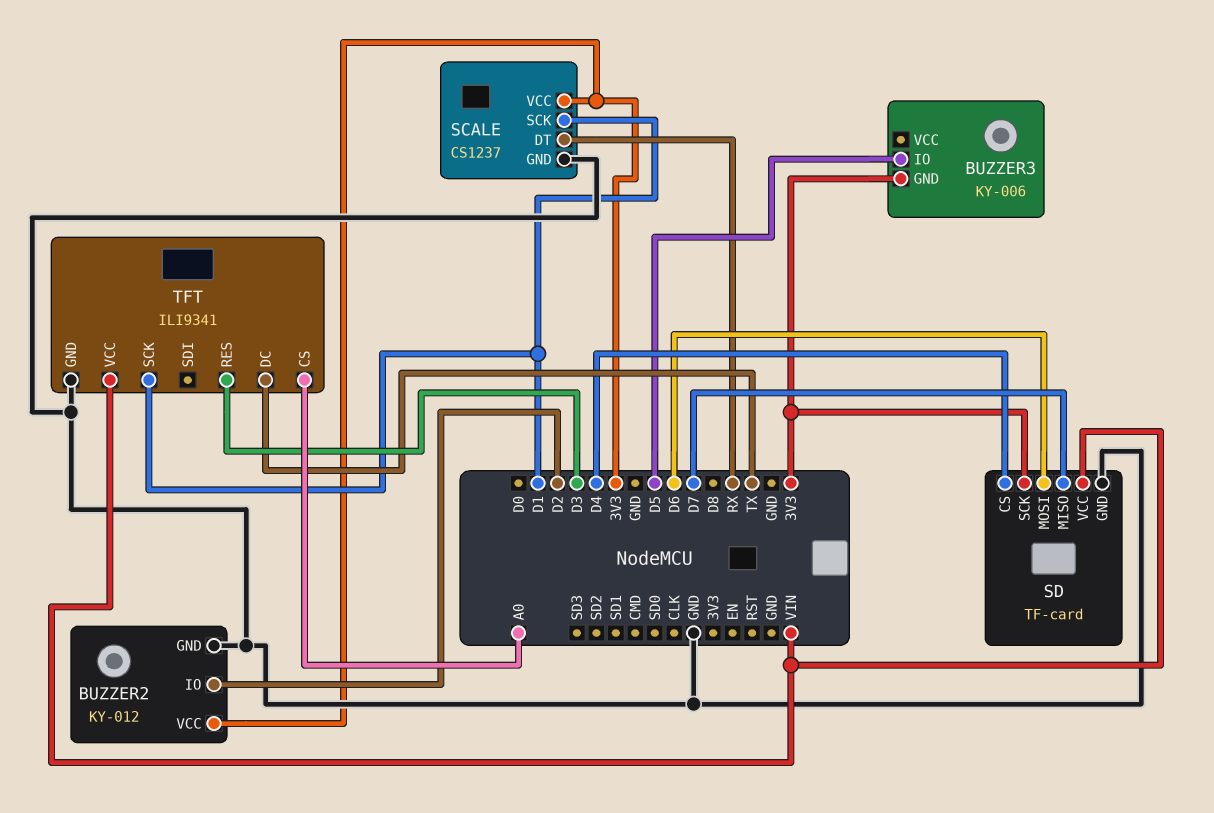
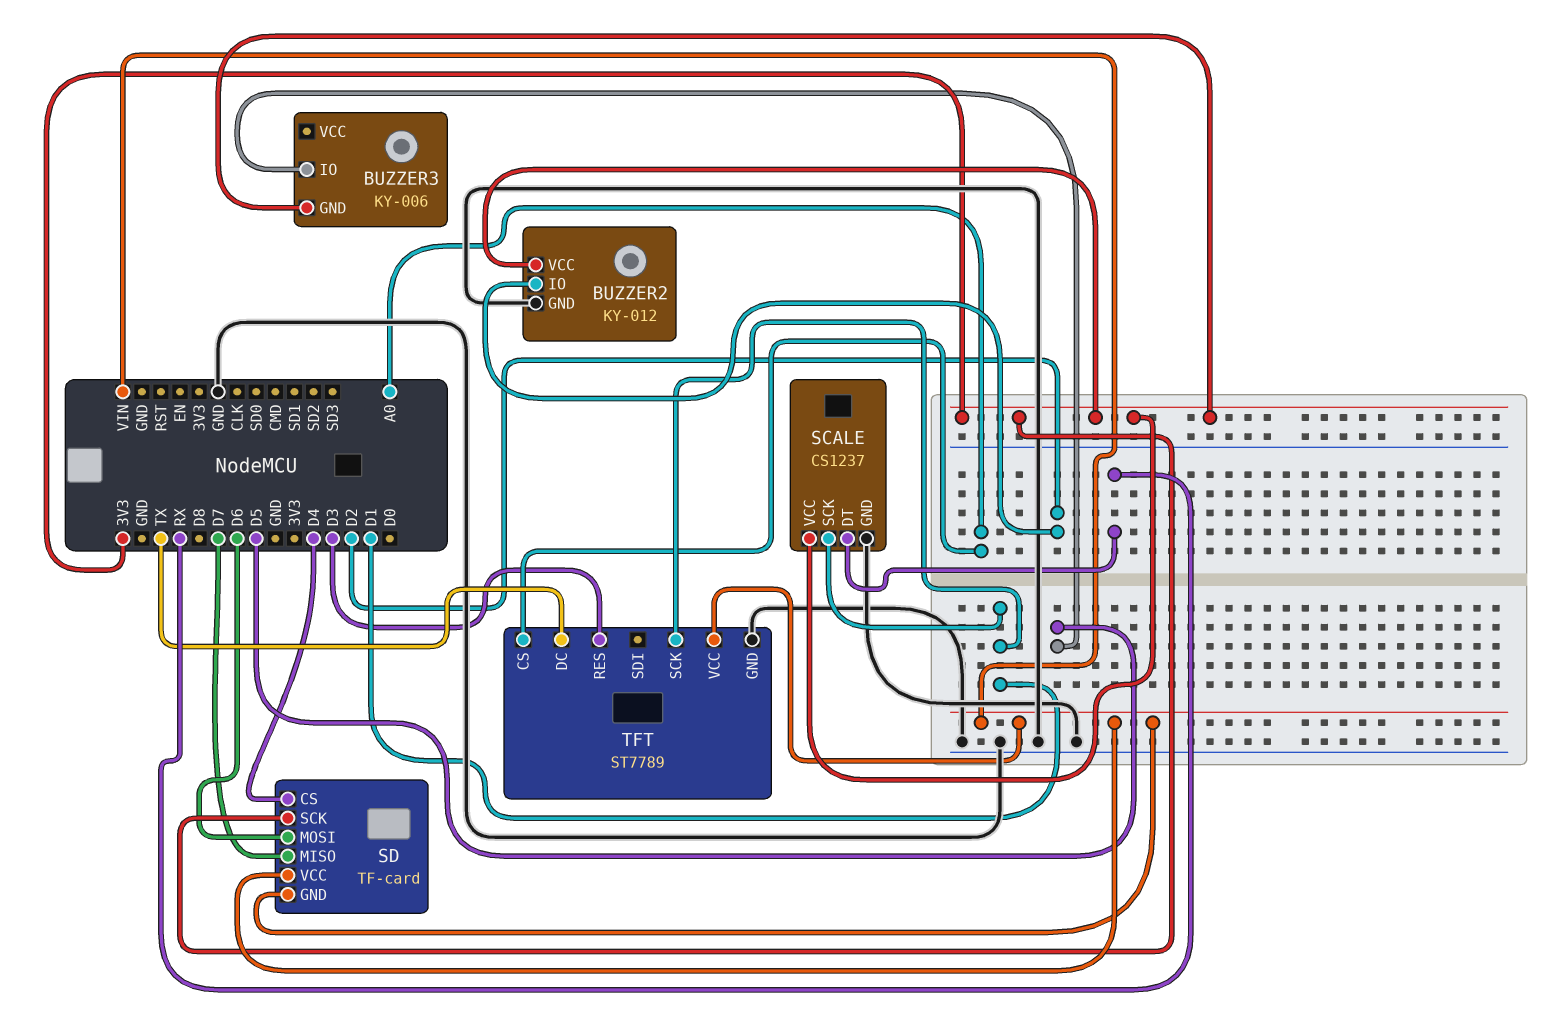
SD pin GND: GND -> VIN
TFT: ILI9341 -> ST7789

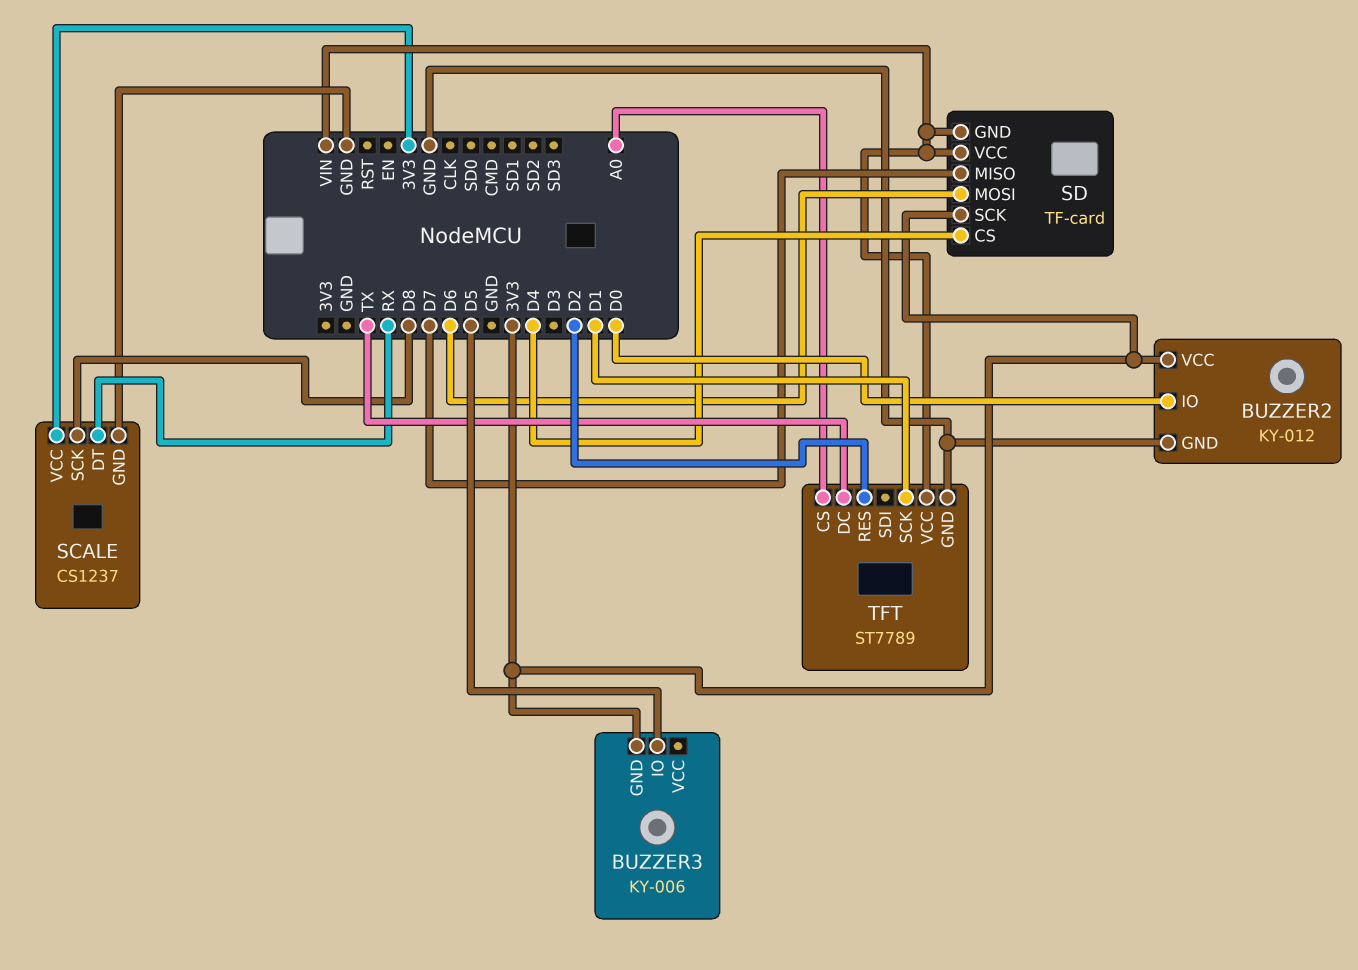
BUZZER2 pin IO: D2 -> D0
SCALE pin SCK: D1 -> D8
TFT pin RES: D3 -> D2

